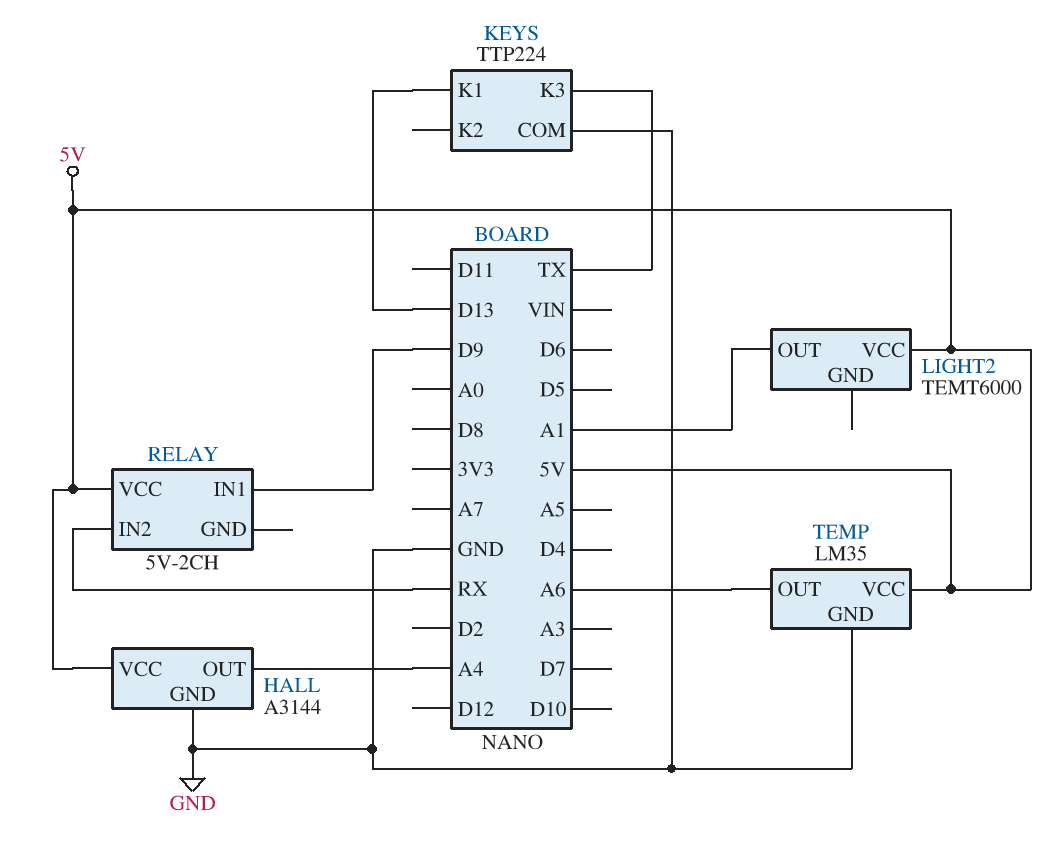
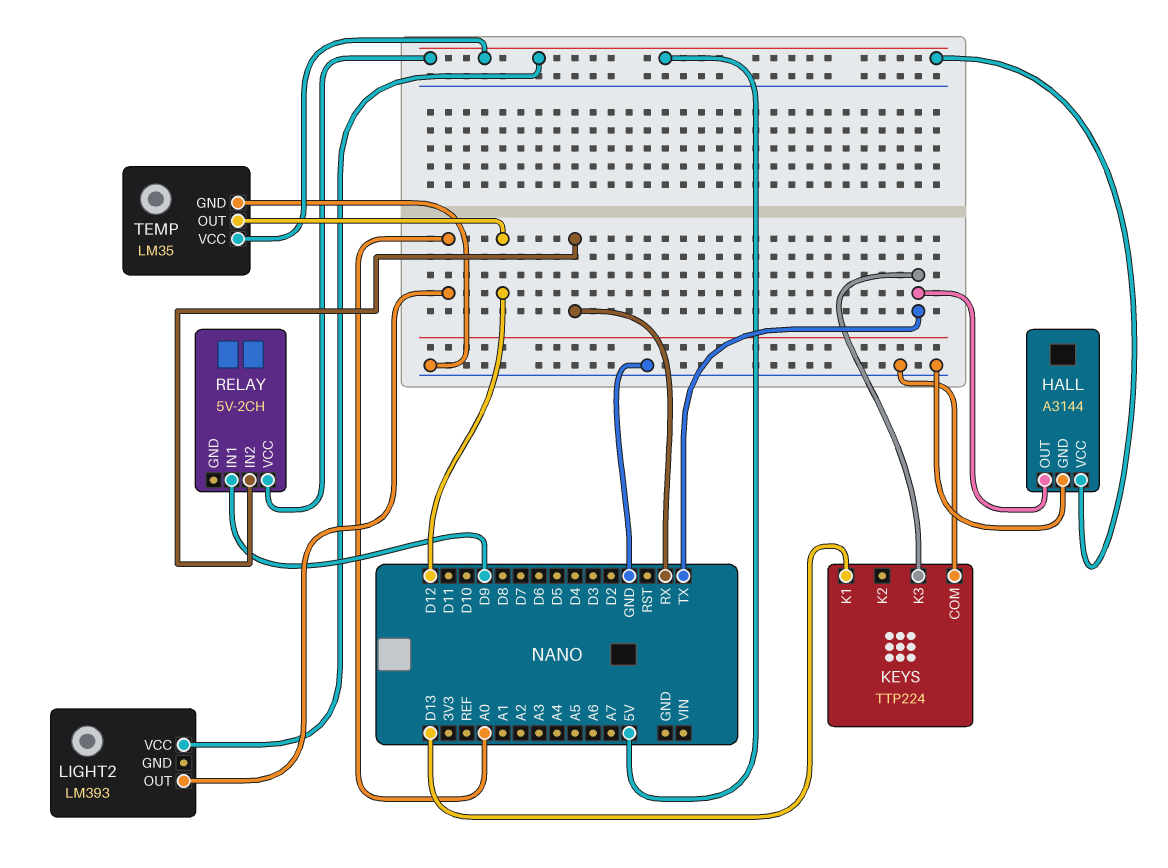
HALL pin OUT: A4 -> TX
LIGHT2: TEMT6000 -> LM393
LIGHT2 pin OUT: A1 -> A0
TEMP pin OUT: A6 -> D12

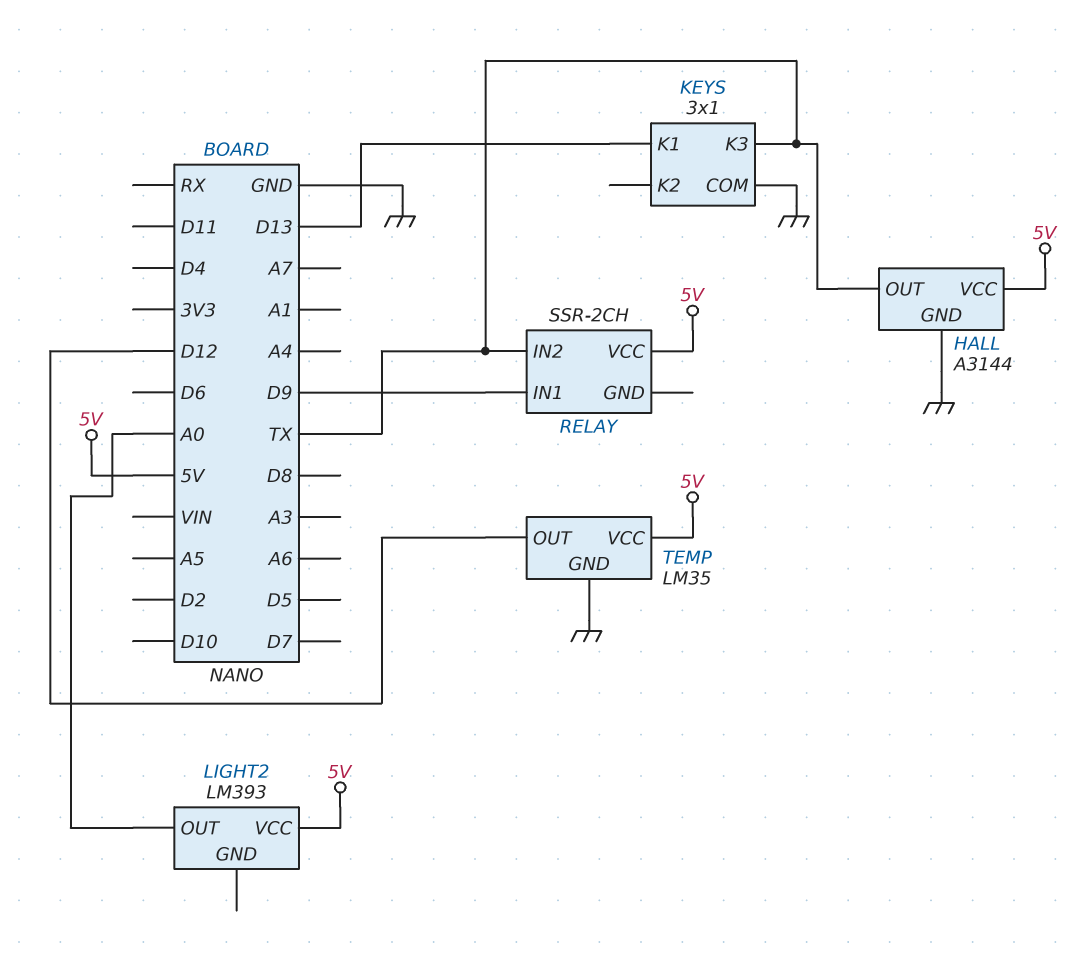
KEYS: TTP224 -> 3x1
RELAY: 5V-2CH -> SSR-2CH
RELAY pin IN2: RX -> TX

